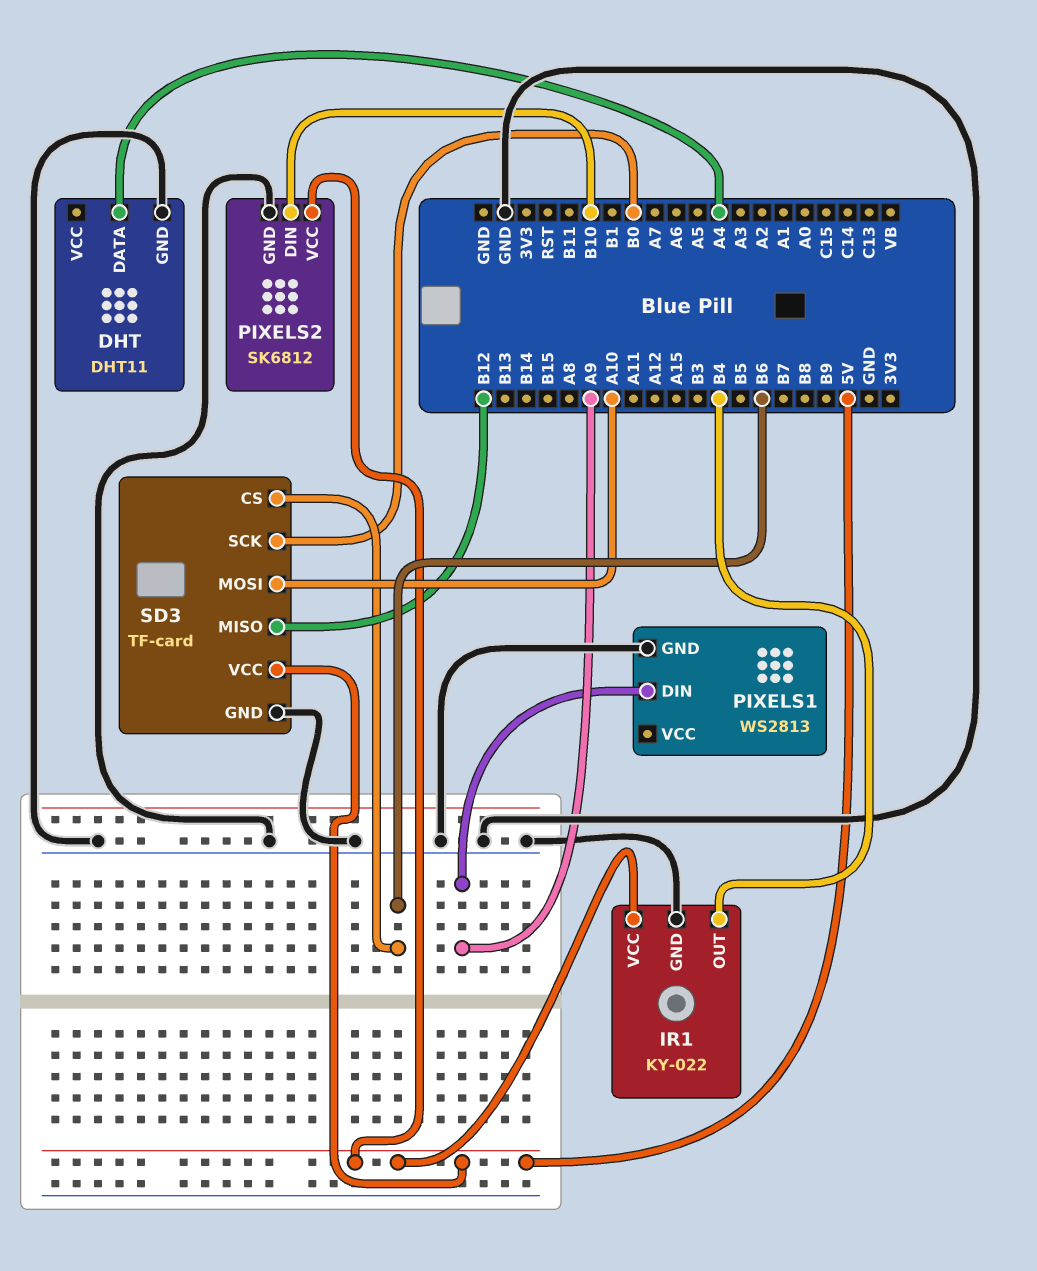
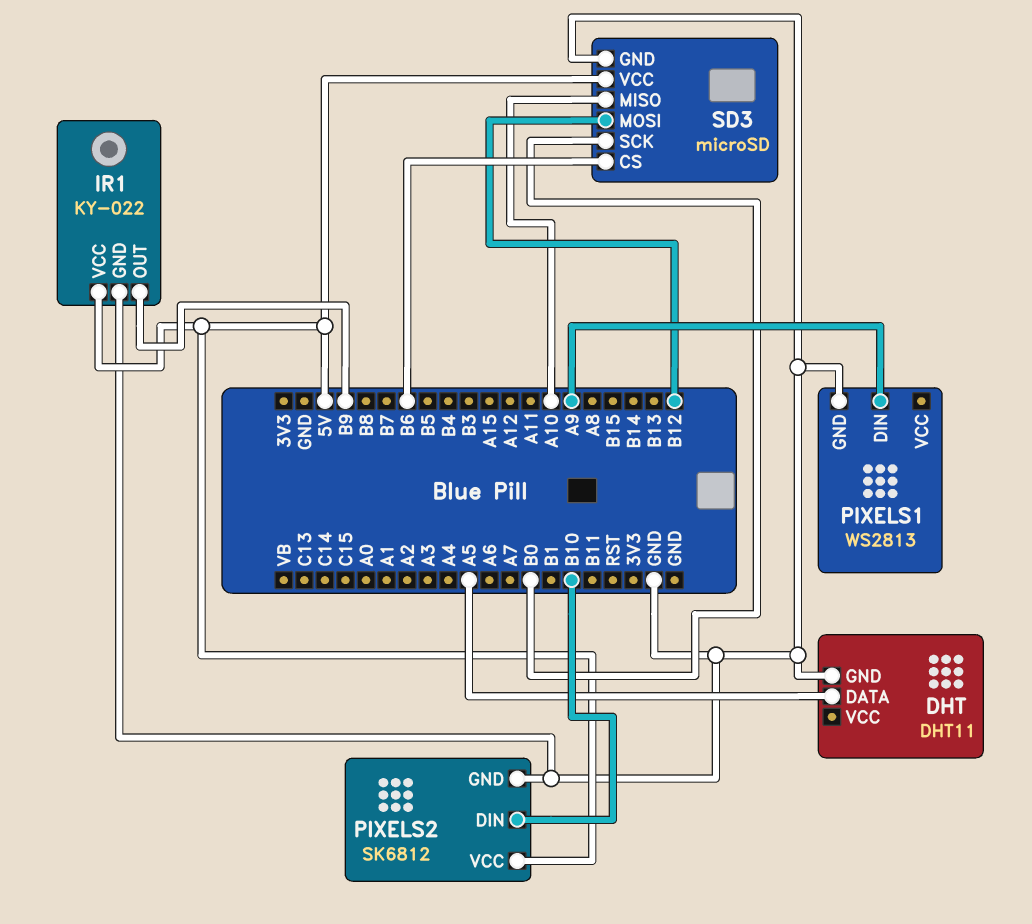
DHT pin DATA: A4 -> A5
IR1 pin OUT: B4 -> B9
SD3: TF-card -> microSD
SD3 pin MISO: B12 -> A10
SD3 pin MOSI: A10 -> B12

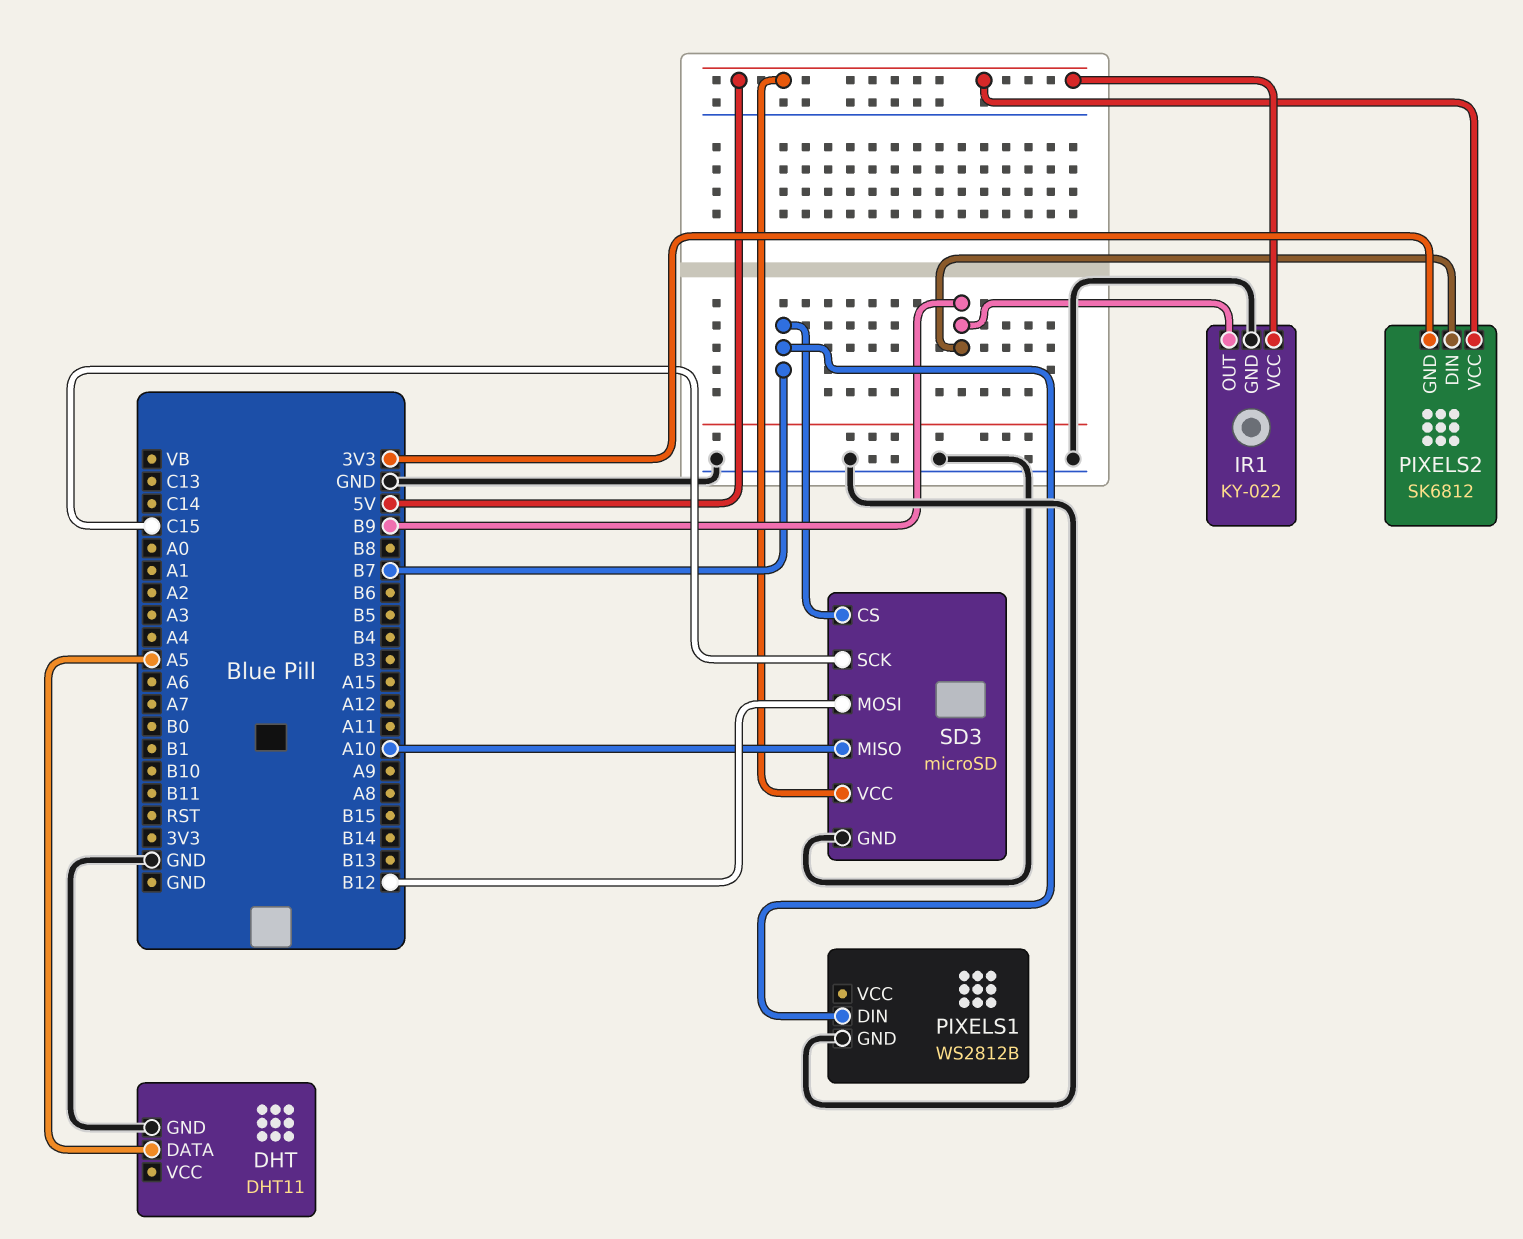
PIXELS1: WS2813 -> WS2812B
PIXELS1 pin DIN: A9 -> B7
PIXELS2 pin DIN: B10 -> B9
PIXELS2 pin GND: GND -> 3V3
SD3 pin CS: B6 -> B7
SD3 pin SCK: B0 -> C15

